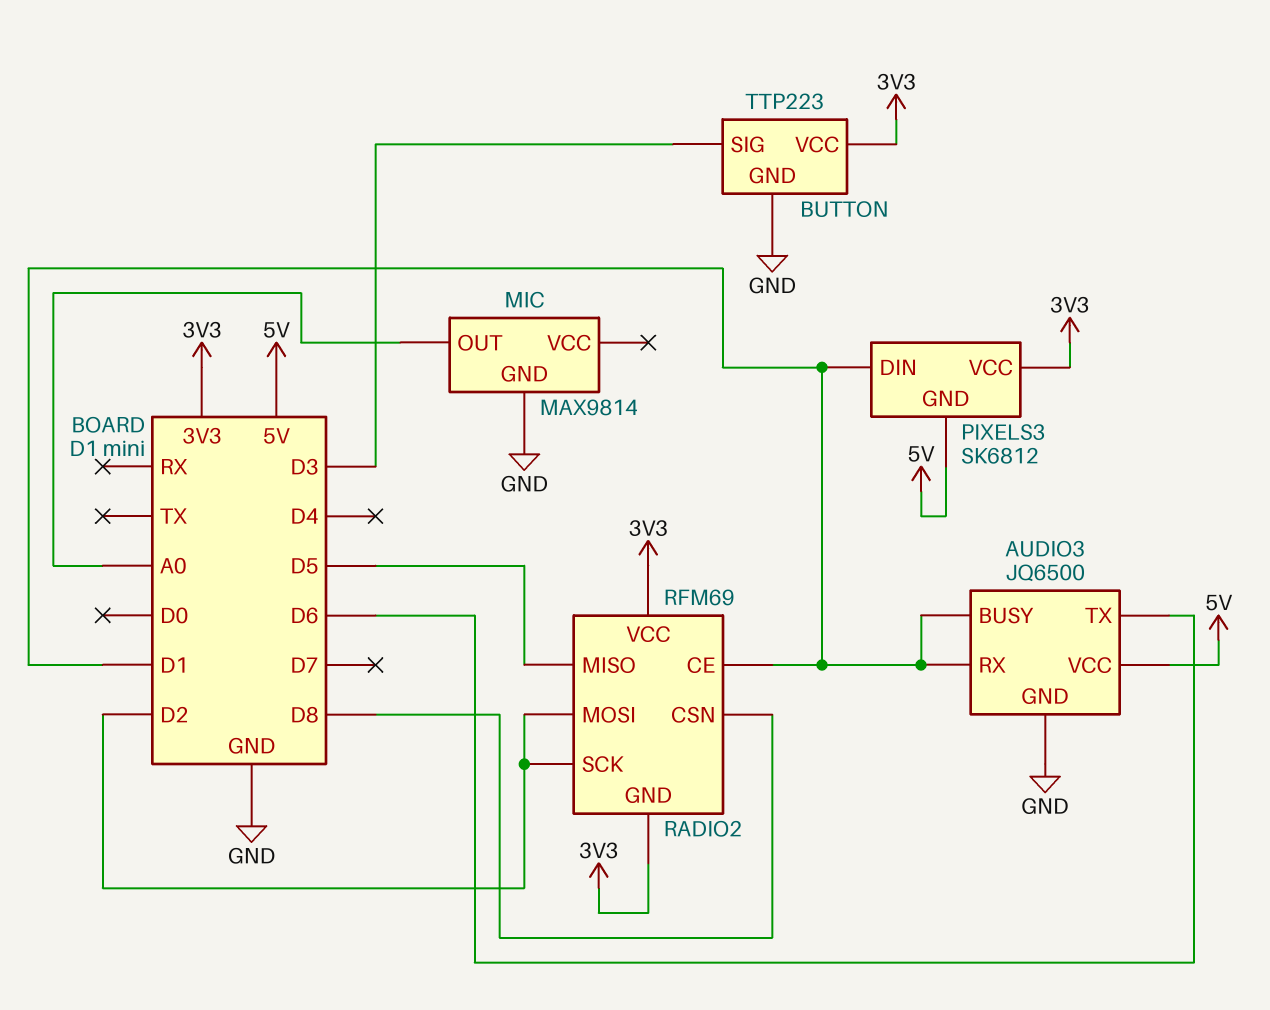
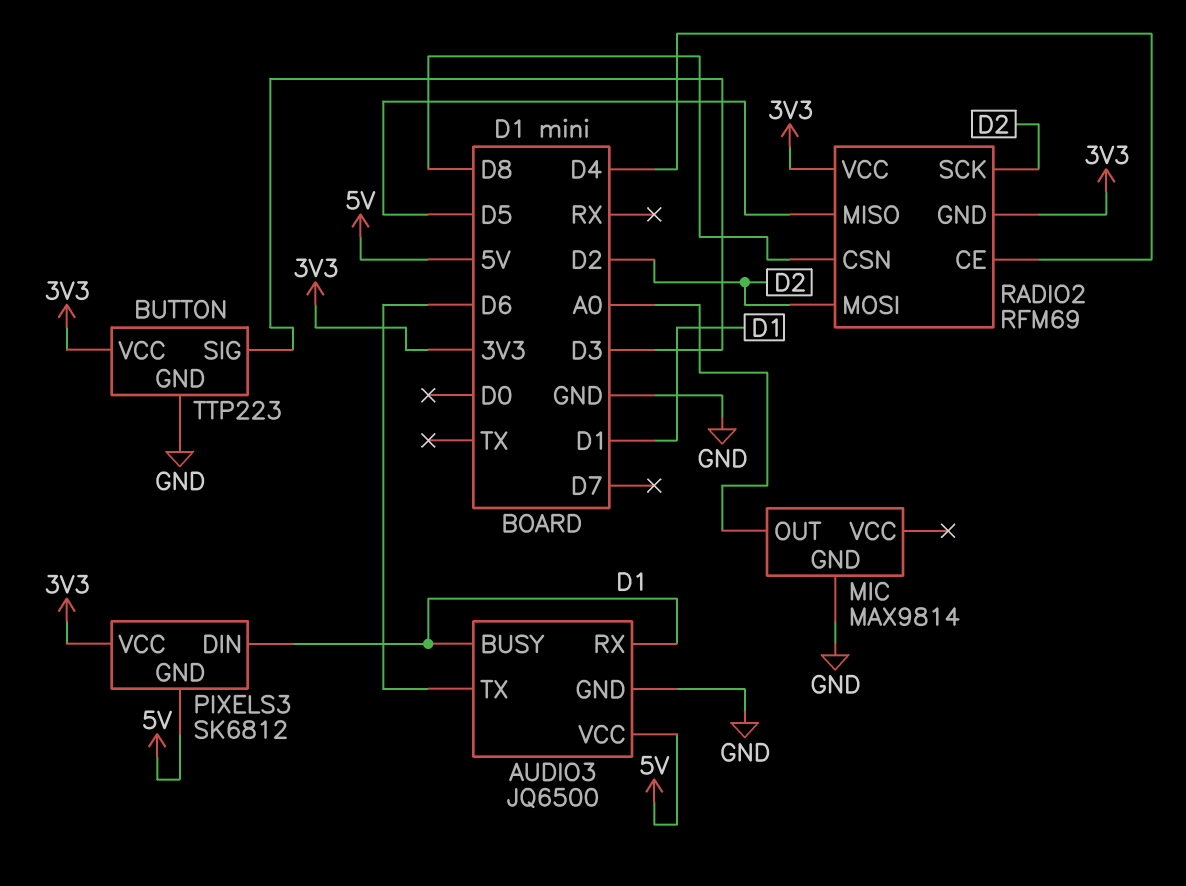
RADIO2 pin CE: D1 -> D4

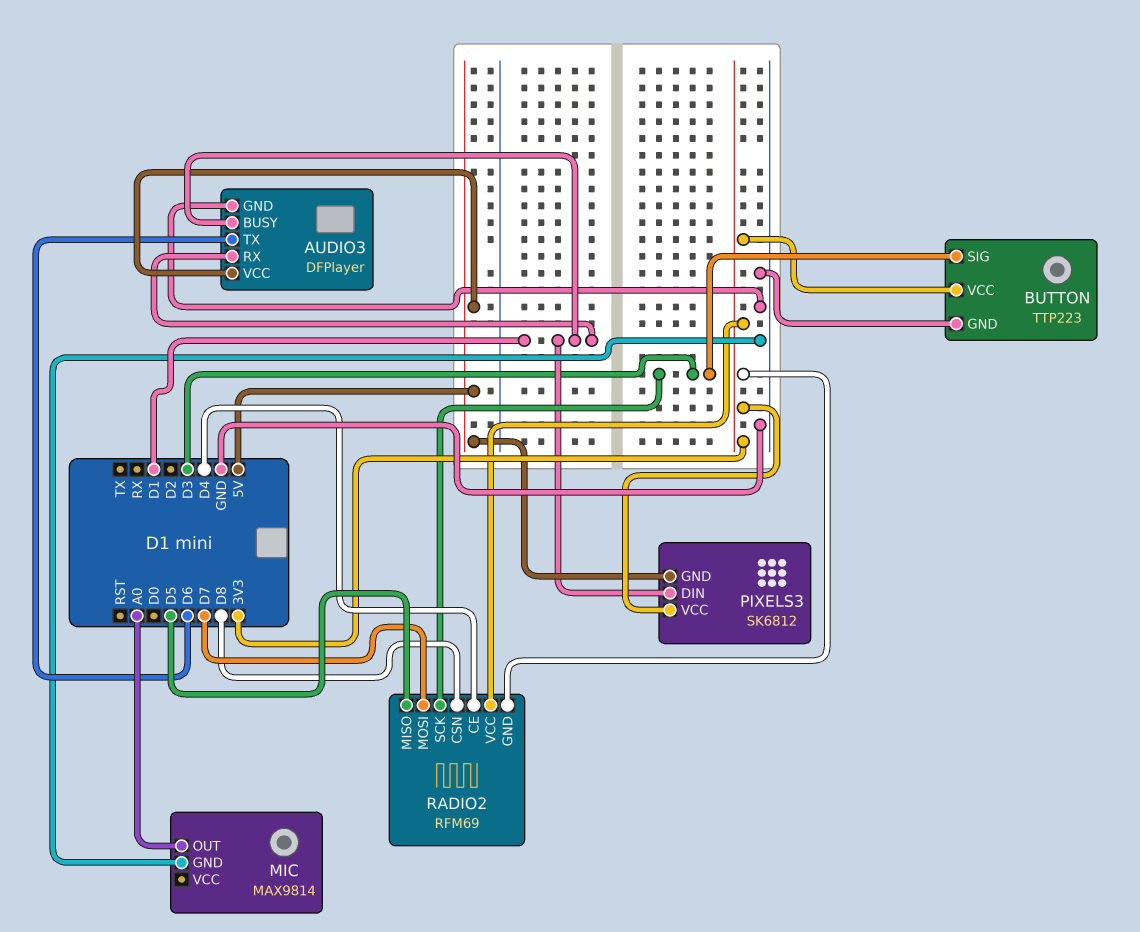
AUDIO3: JQ6500 -> DFPlayer
RADIO2 pin MOSI: D2 -> D7
RADIO2 pin SCK: D2 -> D3

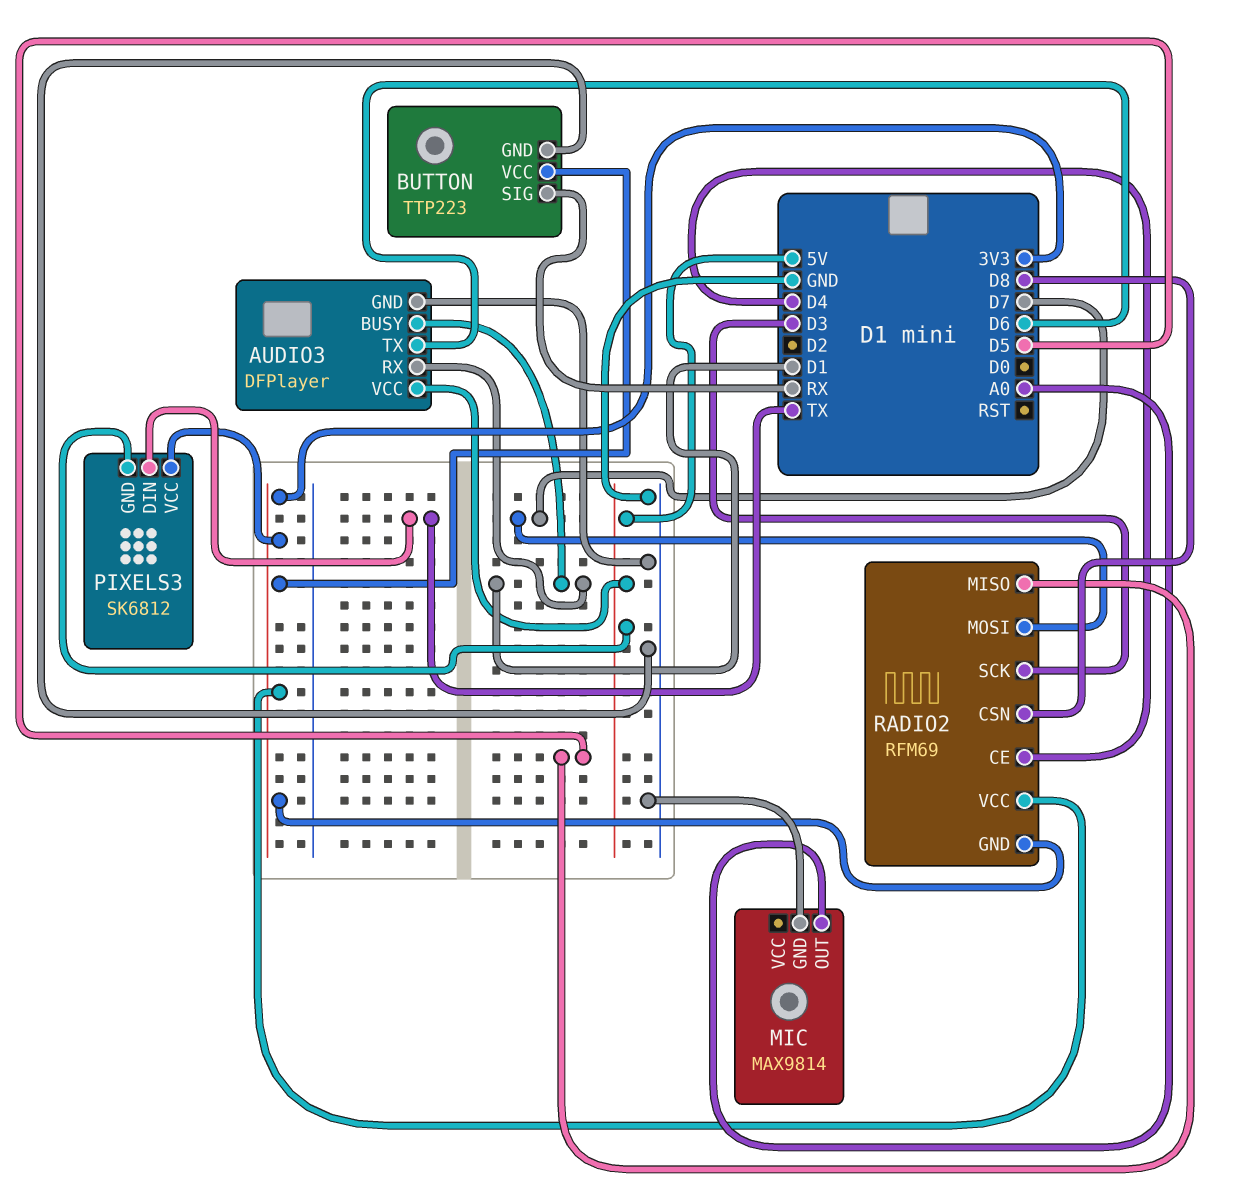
BUTTON pin SIG: D3 -> RX
PIXELS3 pin DIN: D1 -> TX

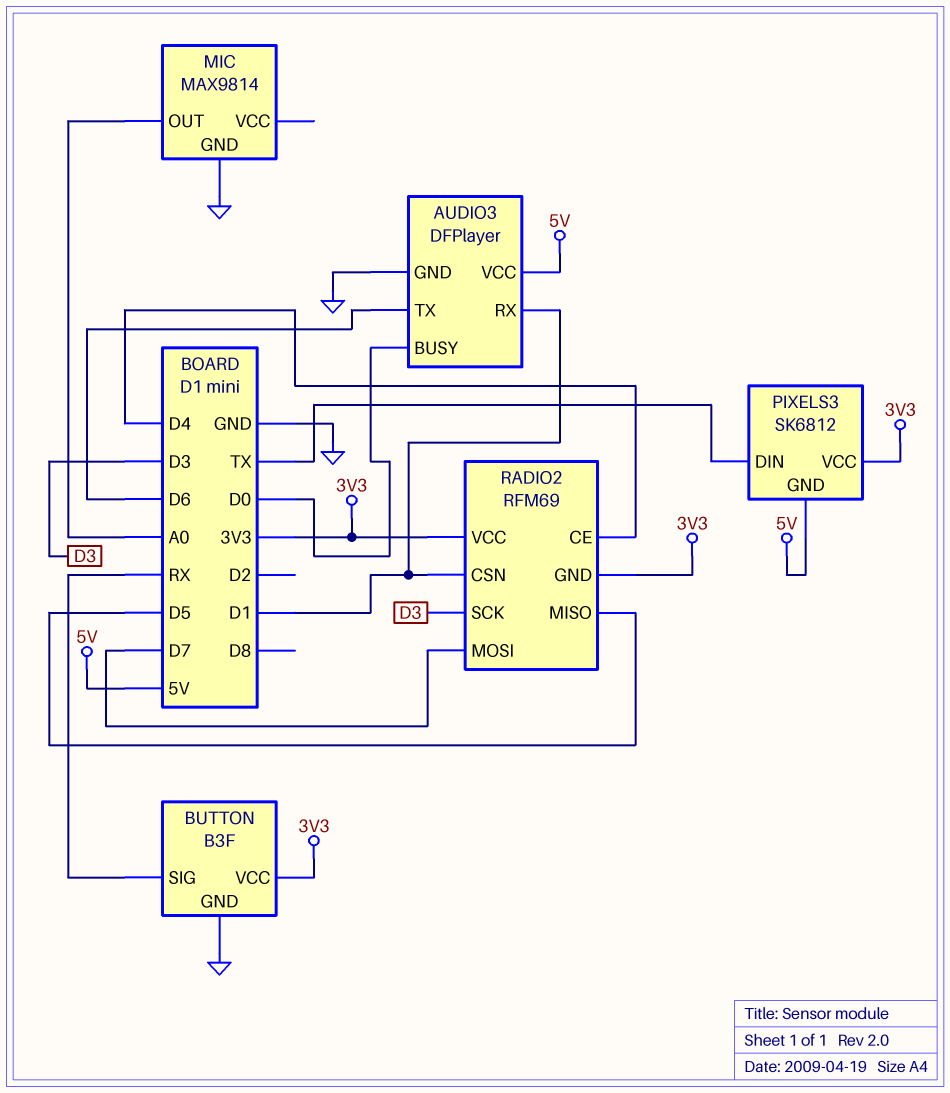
AUDIO3 pin BUSY: D1 -> D0
BUTTON: TTP223 -> B3F
RADIO2 pin CSN: D8 -> D1

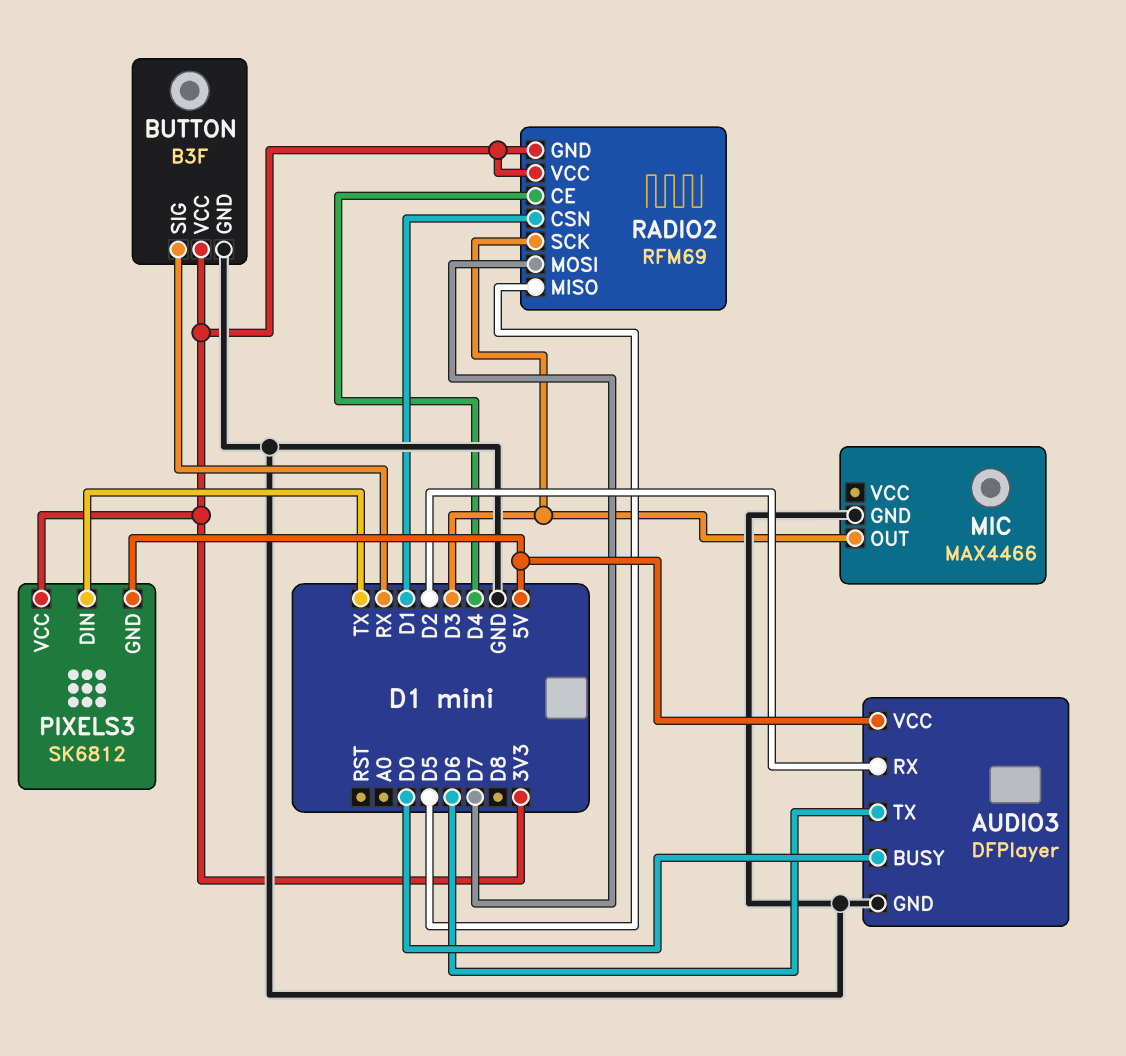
AUDIO3 pin RX: D1 -> D2
MIC: MAX9814 -> MAX4466
MIC pin OUT: A0 -> D3

